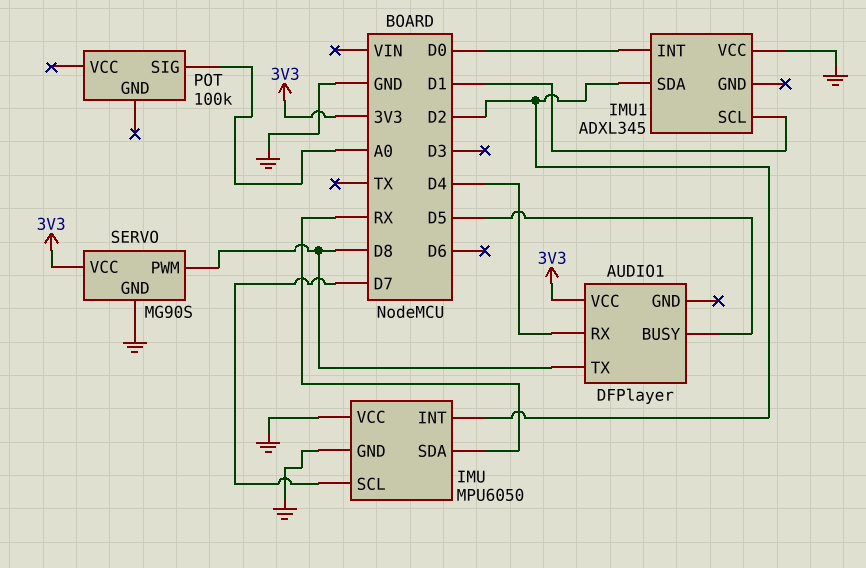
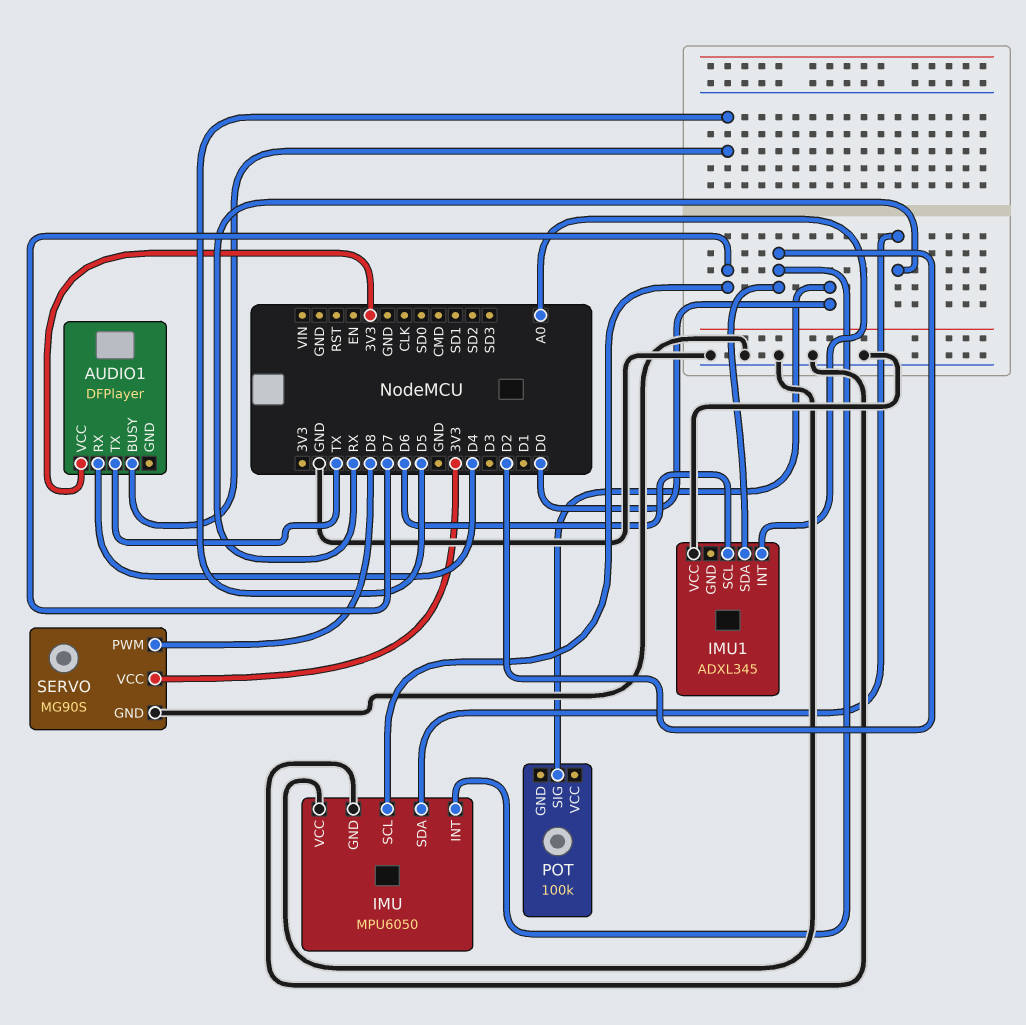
AUDIO1 pin TX: D8 -> TX
IMU1 pin INT: D0 -> A0
IMU1 pin SCL: D1 -> D6
POT pin SIG: A0 -> D0

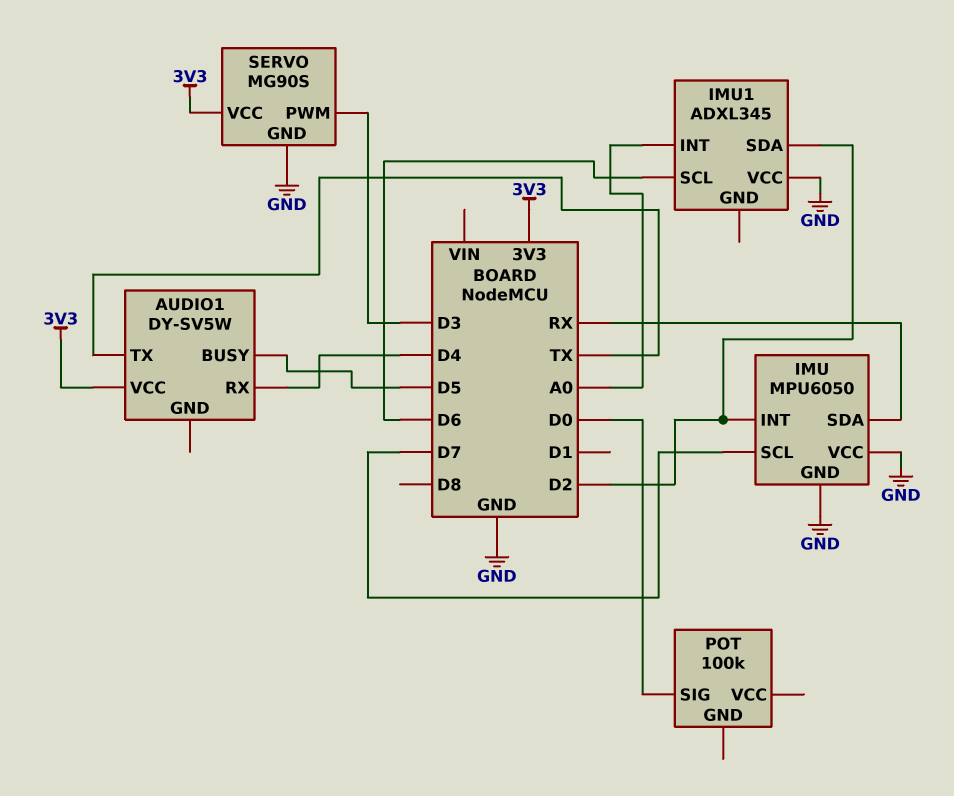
AUDIO1: DFPlayer -> DY-SV5W
SERVO pin PWM: D8 -> D3

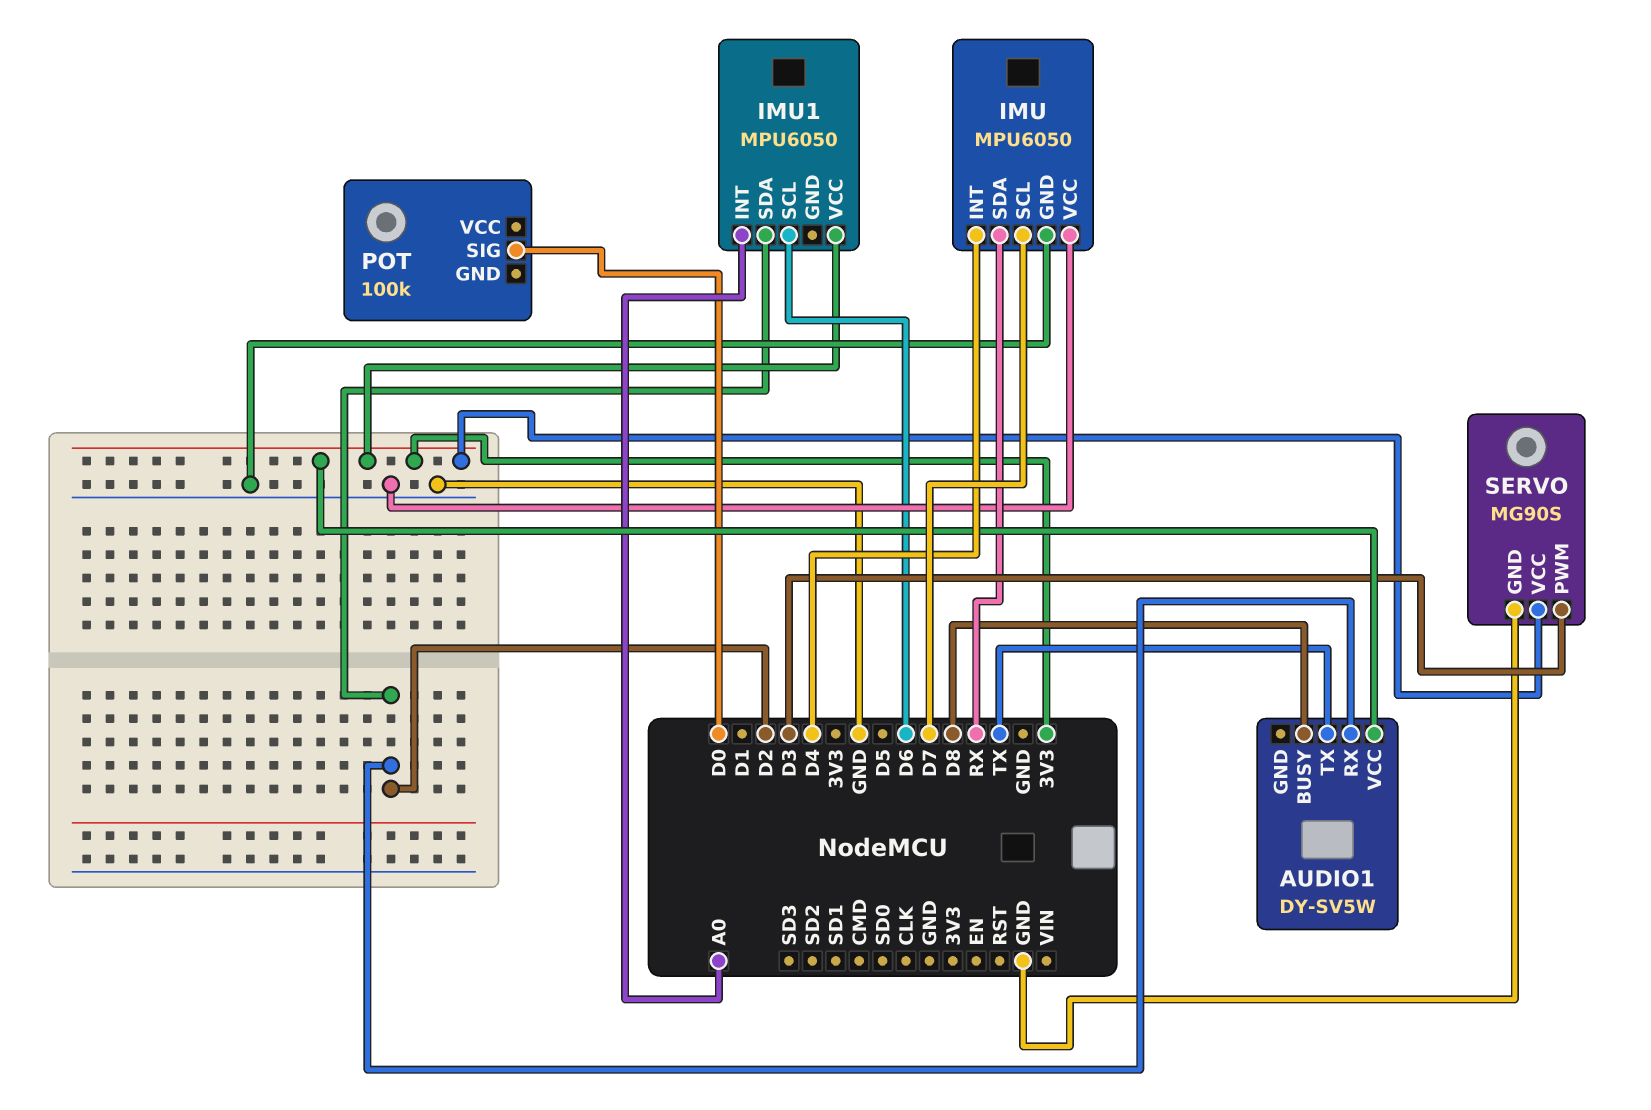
AUDIO1 pin BUSY: D5 -> D8
AUDIO1 pin RX: D4 -> D2
IMU pin INT: D2 -> D4
IMU1: ADXL345 -> MPU6050
IMU1 pin VCC: GND -> 3V3

